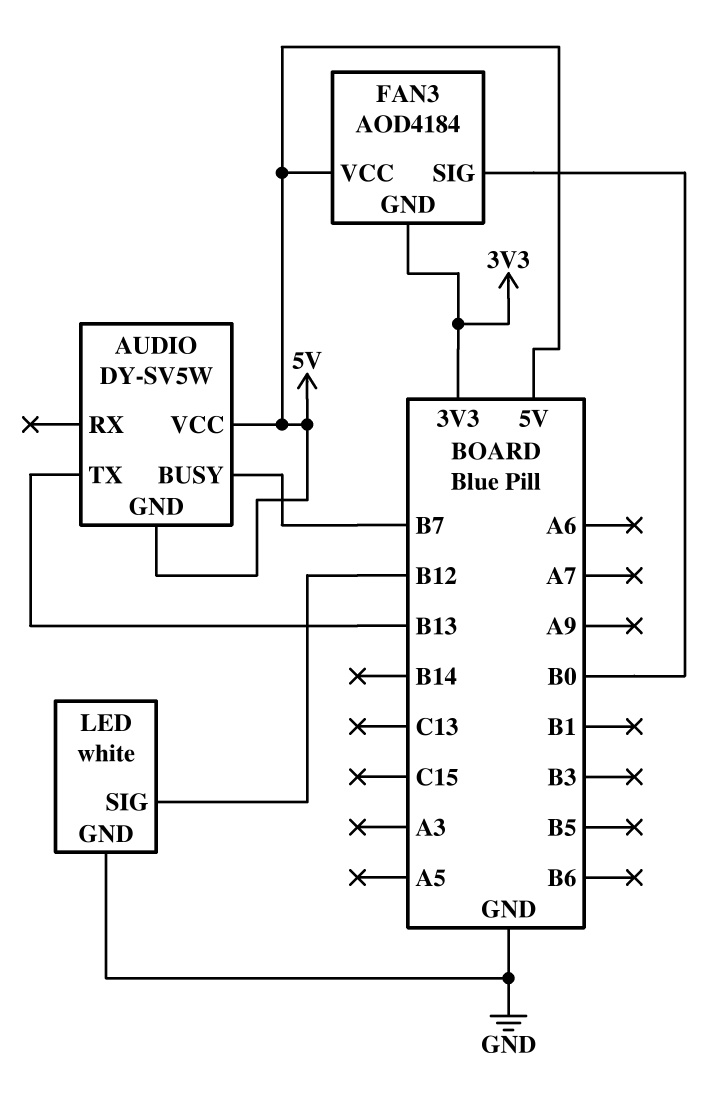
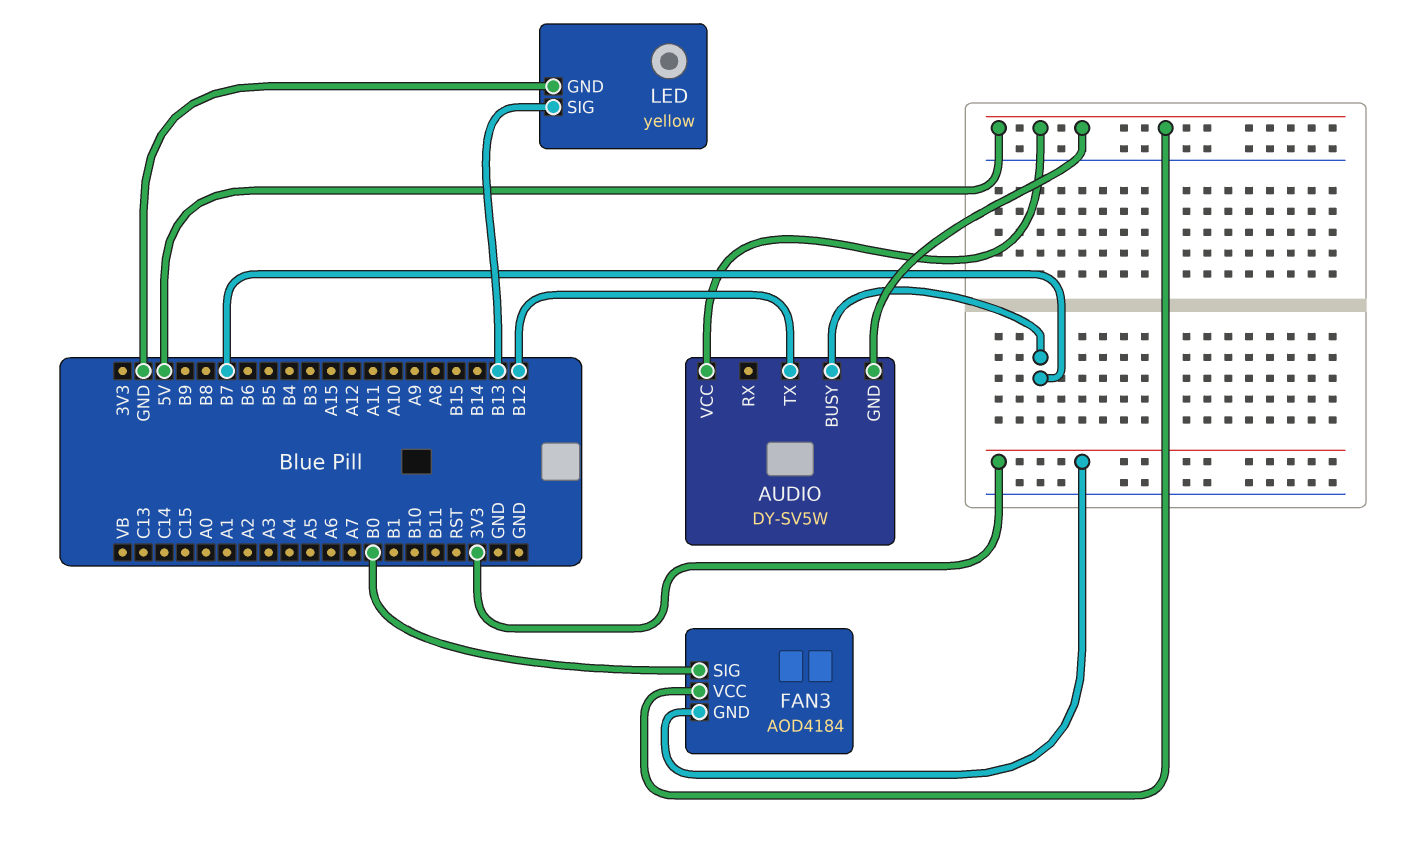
AUDIO pin TX: B13 -> B12
LED: white -> yellow
LED pin SIG: B12 -> B13

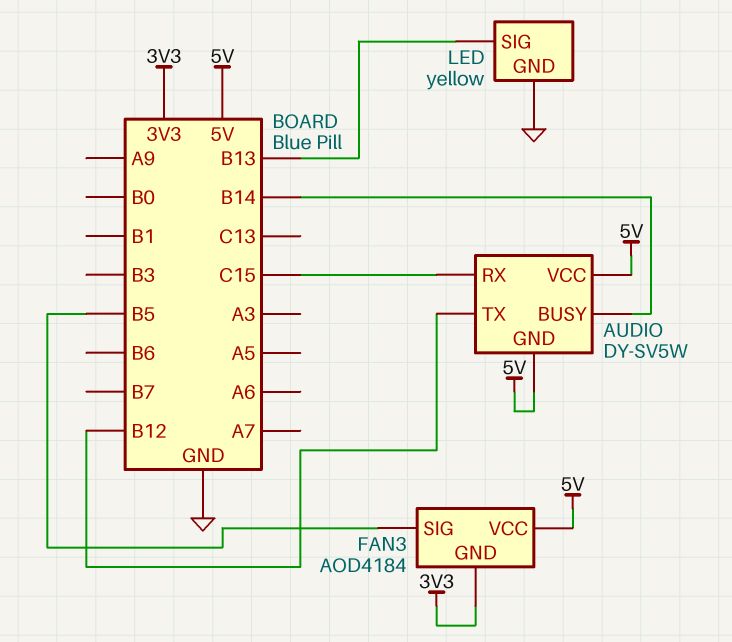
AUDIO pin BUSY: B7 -> B14
AUDIO pin RX: none -> C15
FAN3 pin SIG: B0 -> B5

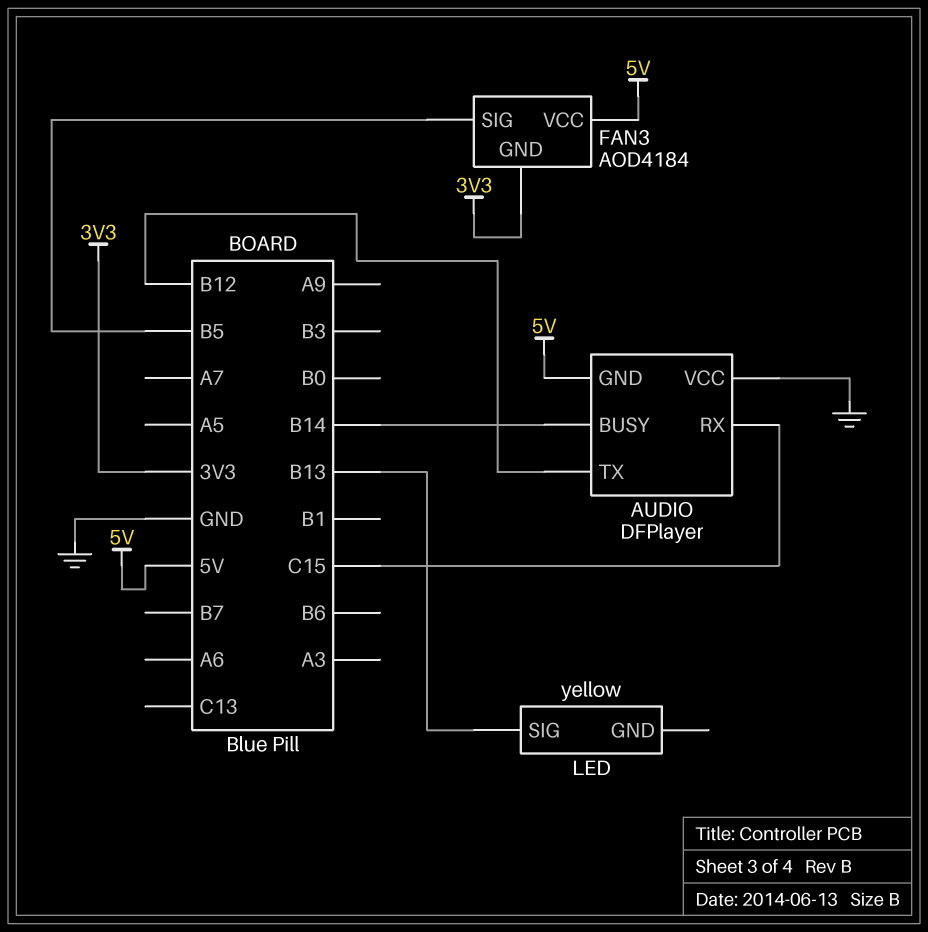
AUDIO: DY-SV5W -> DFPlayer
AUDIO pin VCC: 5V -> GND
LED pin GND: GND -> none

